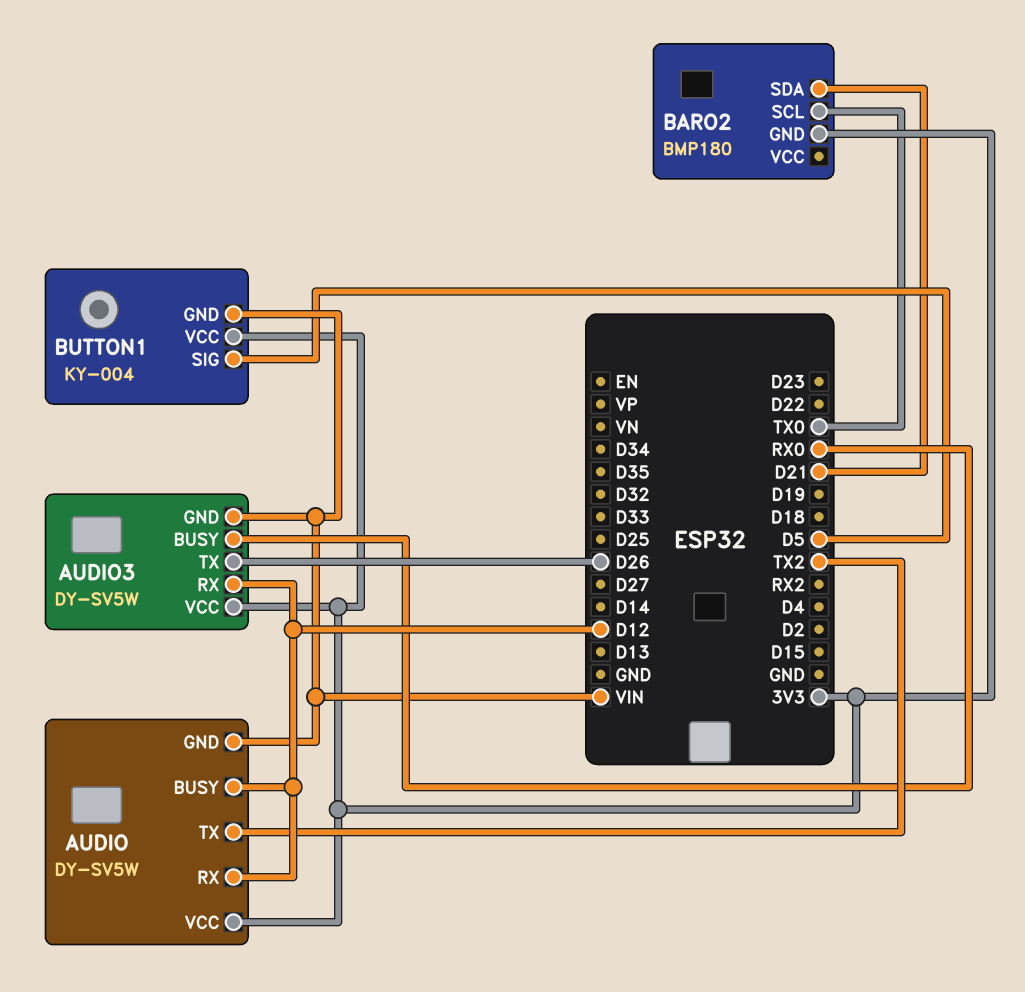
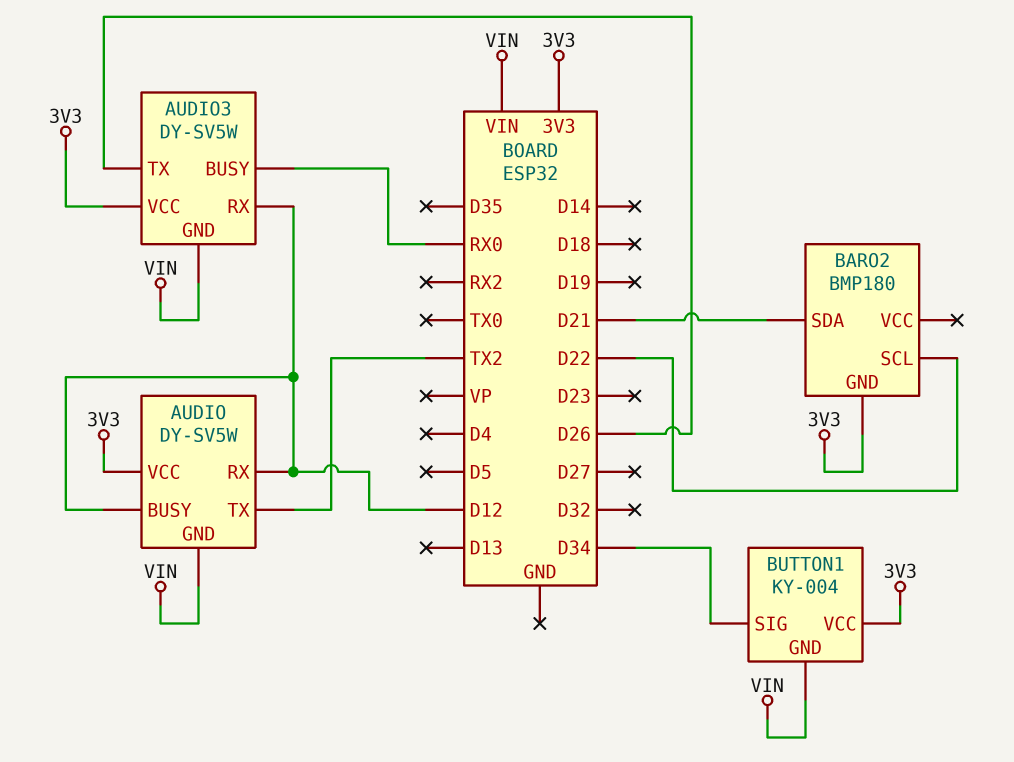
BARO2 pin SCL: TX0 -> D22
BUTTON1 pin SIG: D5 -> D34

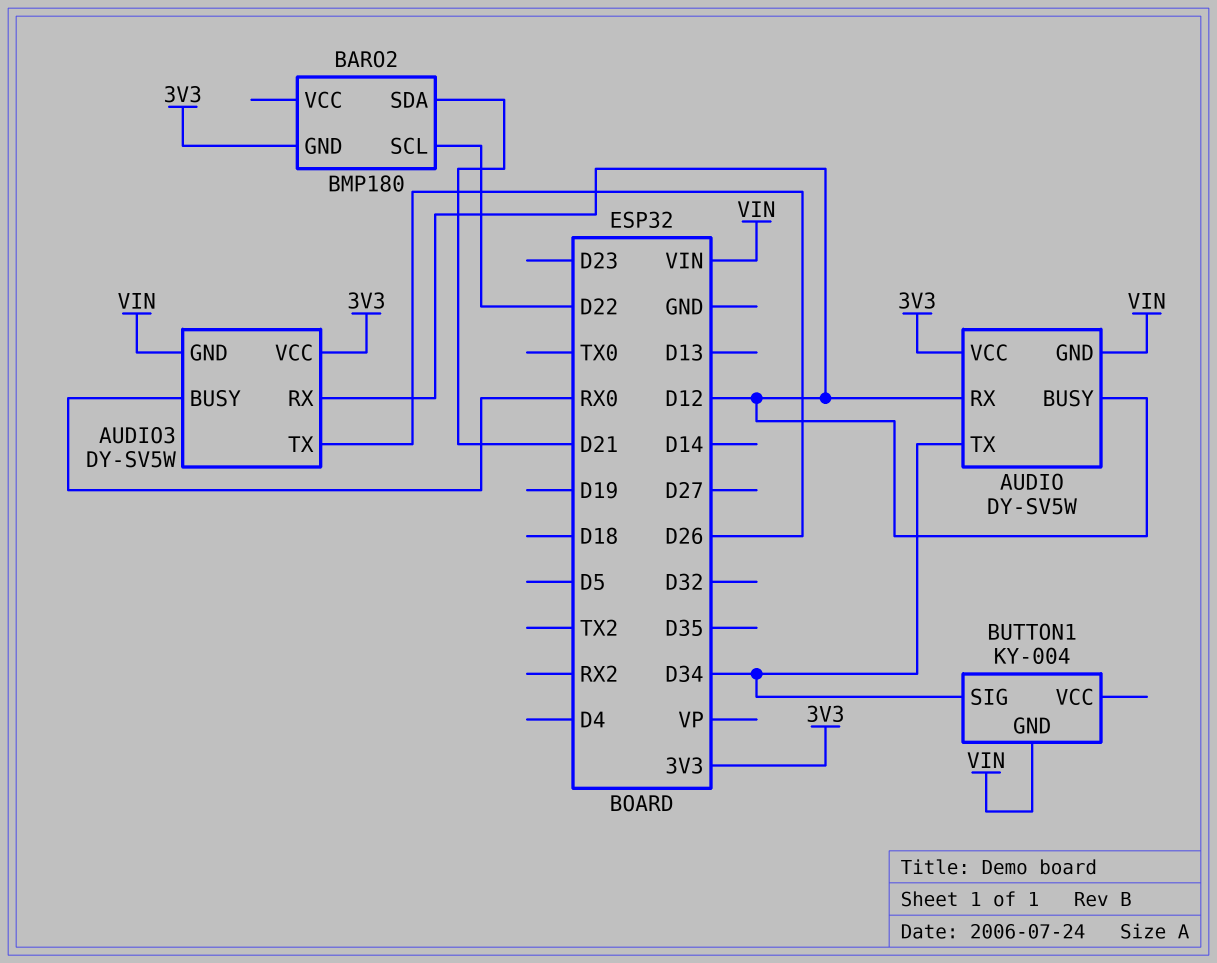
AUDIO pin TX: TX2 -> D34
BUTTON1 pin VCC: 3V3 -> none

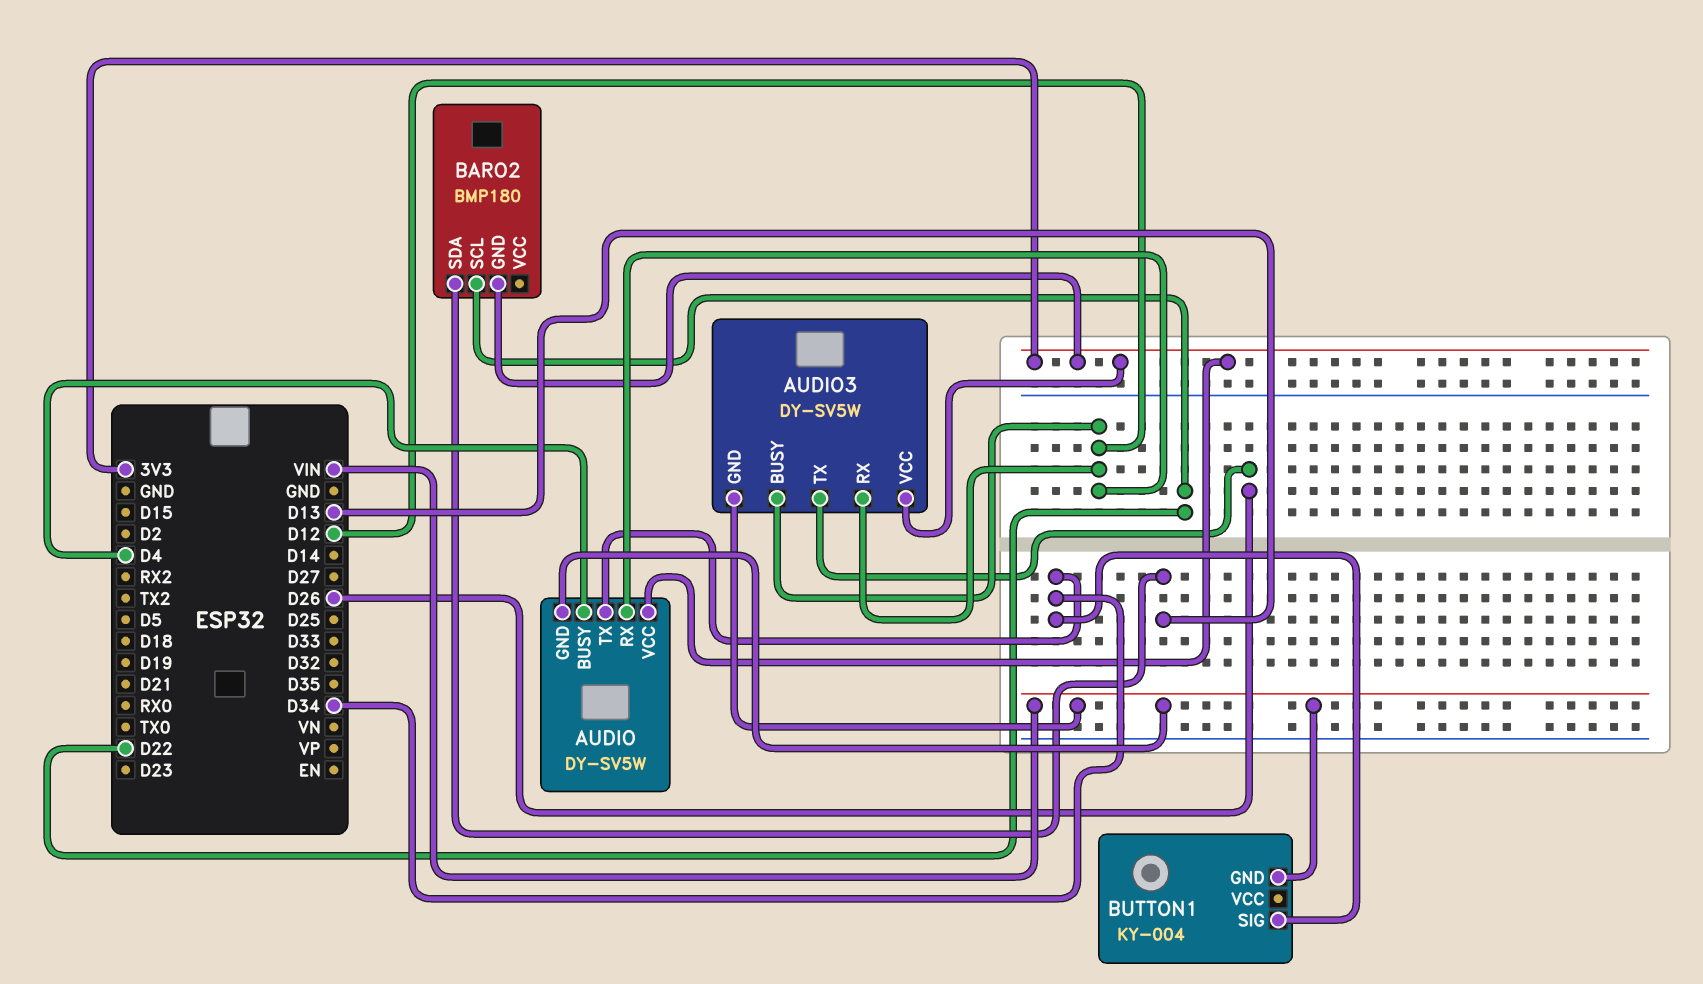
AUDIO pin BUSY: D12 -> D4
AUDIO3 pin BUSY: RX0 -> D12
BARO2 pin SDA: D21 -> D13

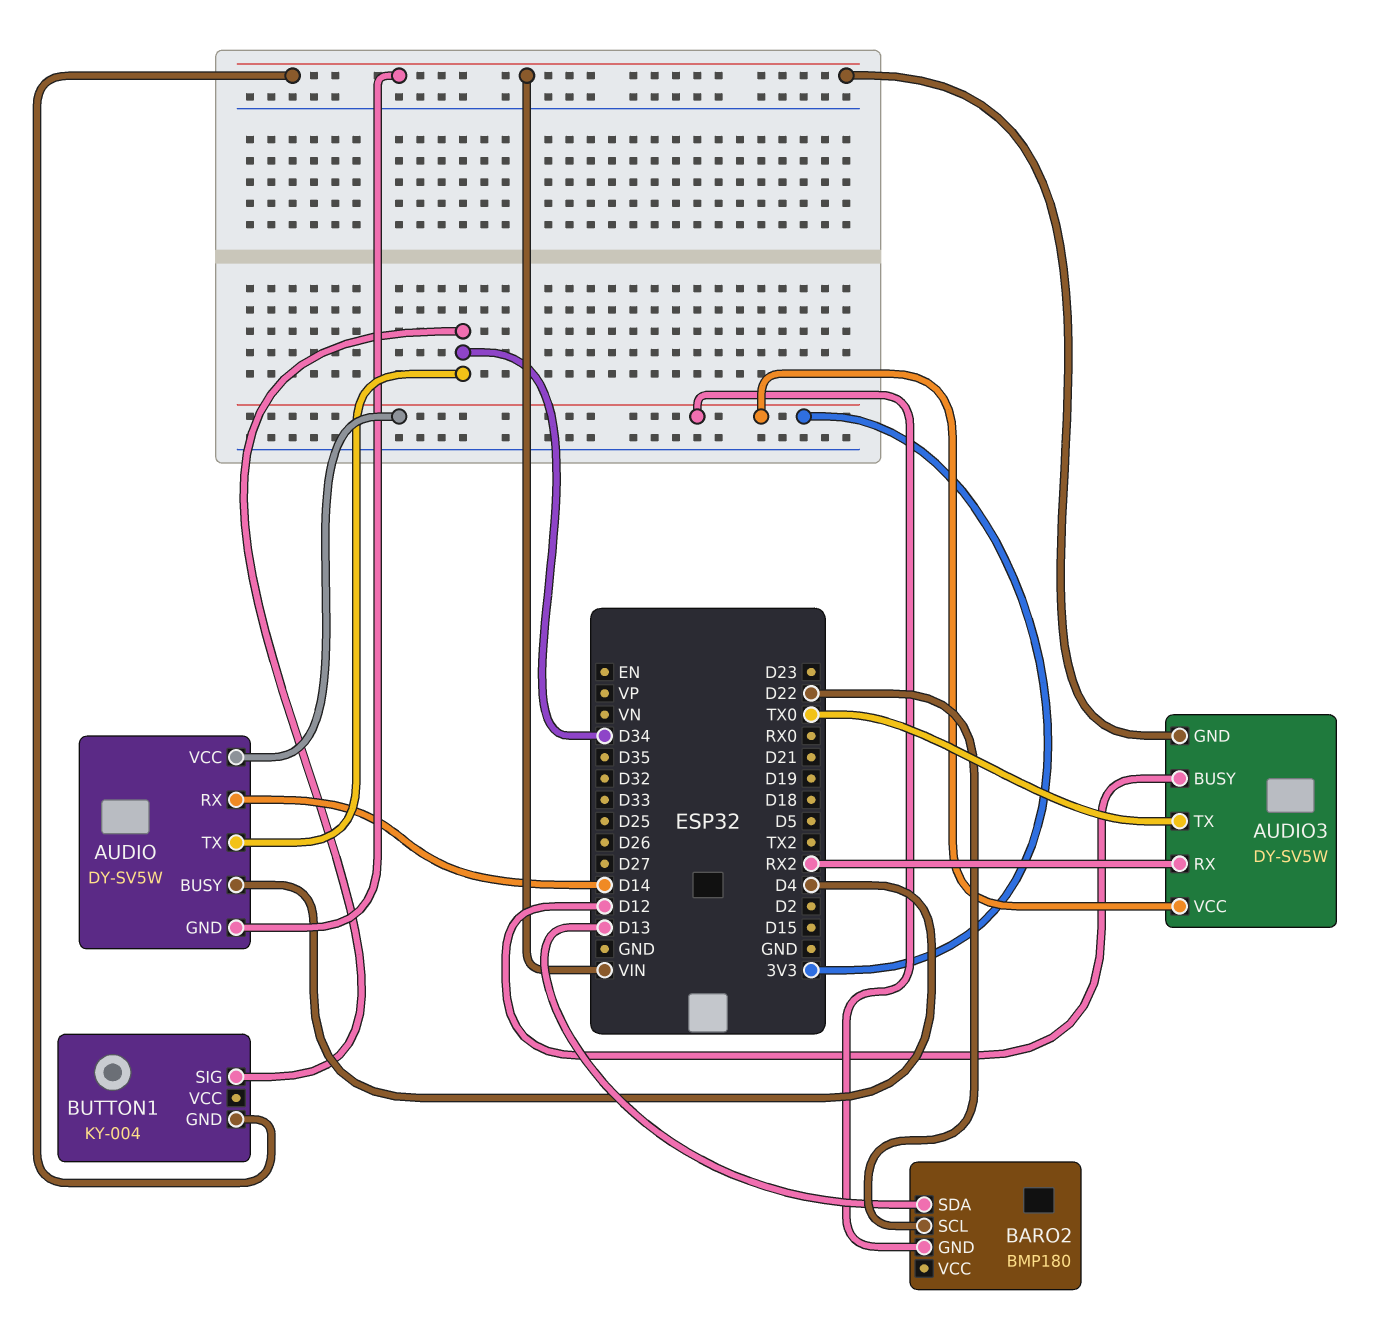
AUDIO pin RX: D12 -> D14
AUDIO3 pin RX: D12 -> RX2
AUDIO3 pin TX: D26 -> TX0

